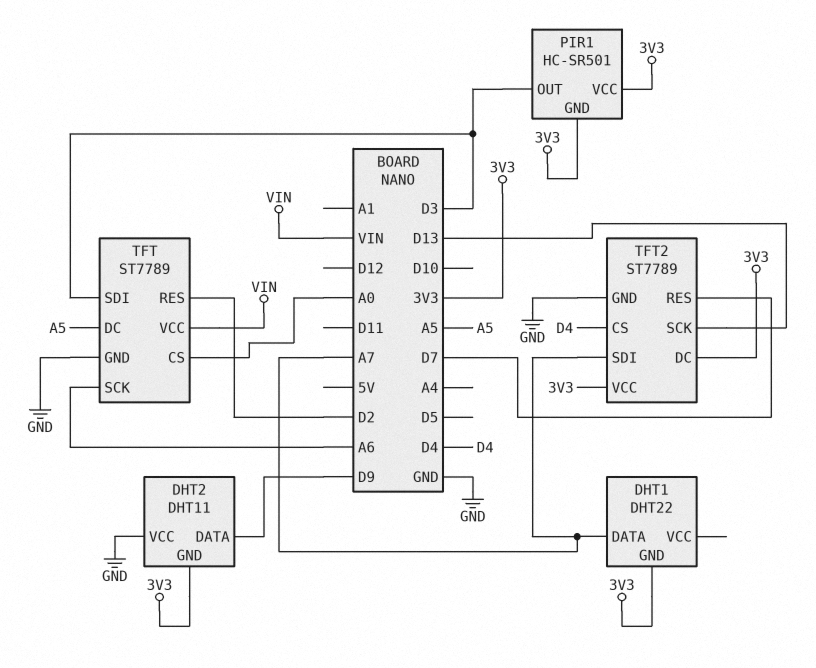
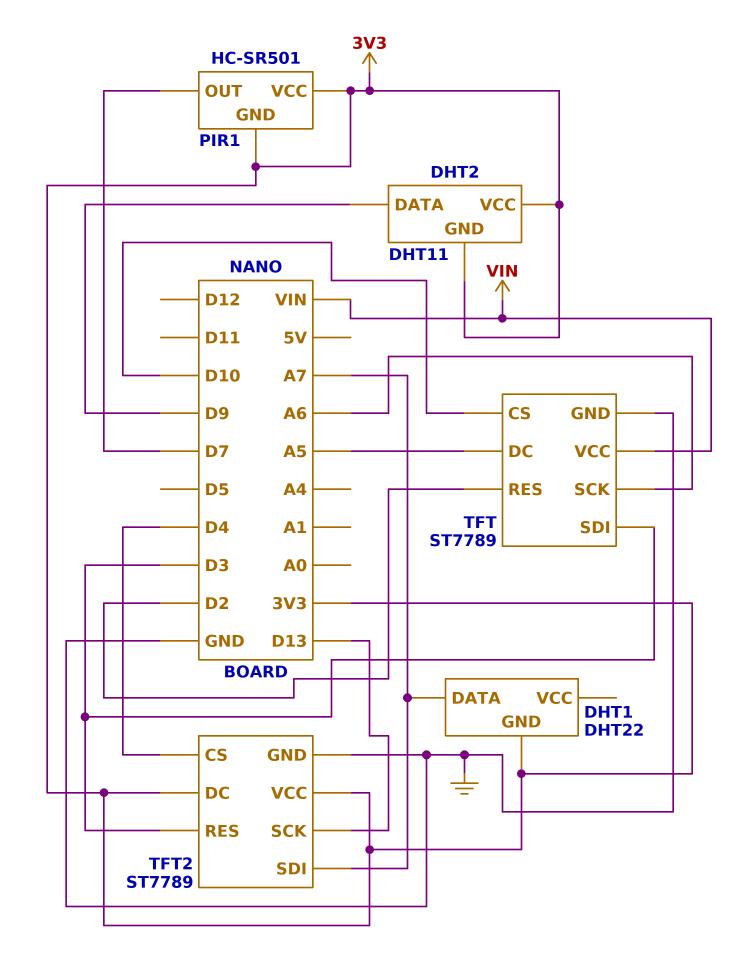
DHT2 pin VCC: GND -> 3V3
PIR1 pin OUT: D3 -> D7
TFT pin CS: A0 -> D10
TFT2 pin RES: D7 -> D3

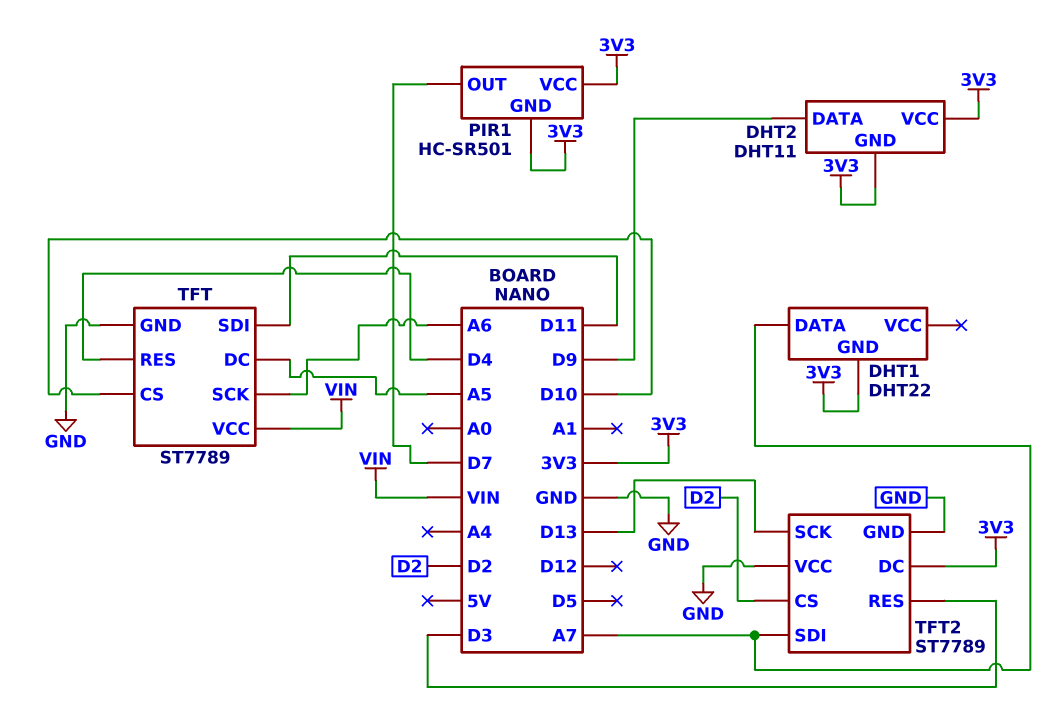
TFT pin RES: D2 -> D4
TFT pin SDI: D3 -> D11
TFT2 pin CS: D4 -> D2
TFT2 pin VCC: 3V3 -> GND

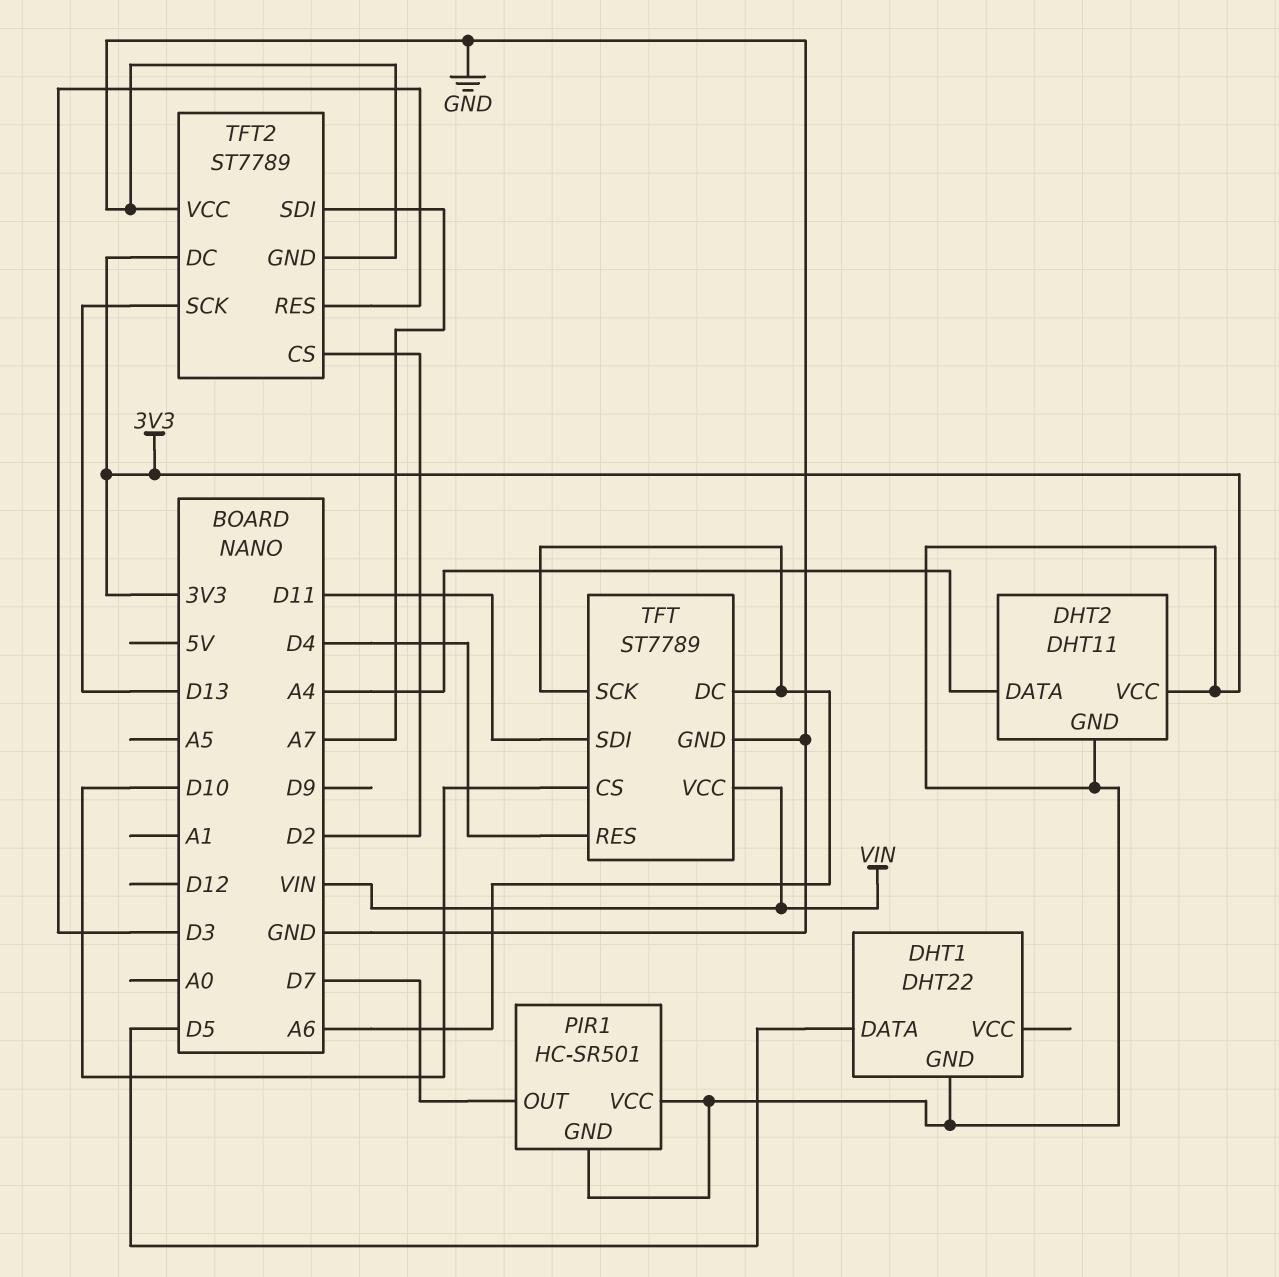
DHT1 pin DATA: A7 -> D5
DHT2 pin DATA: D9 -> A4
TFT pin DC: A5 -> A6

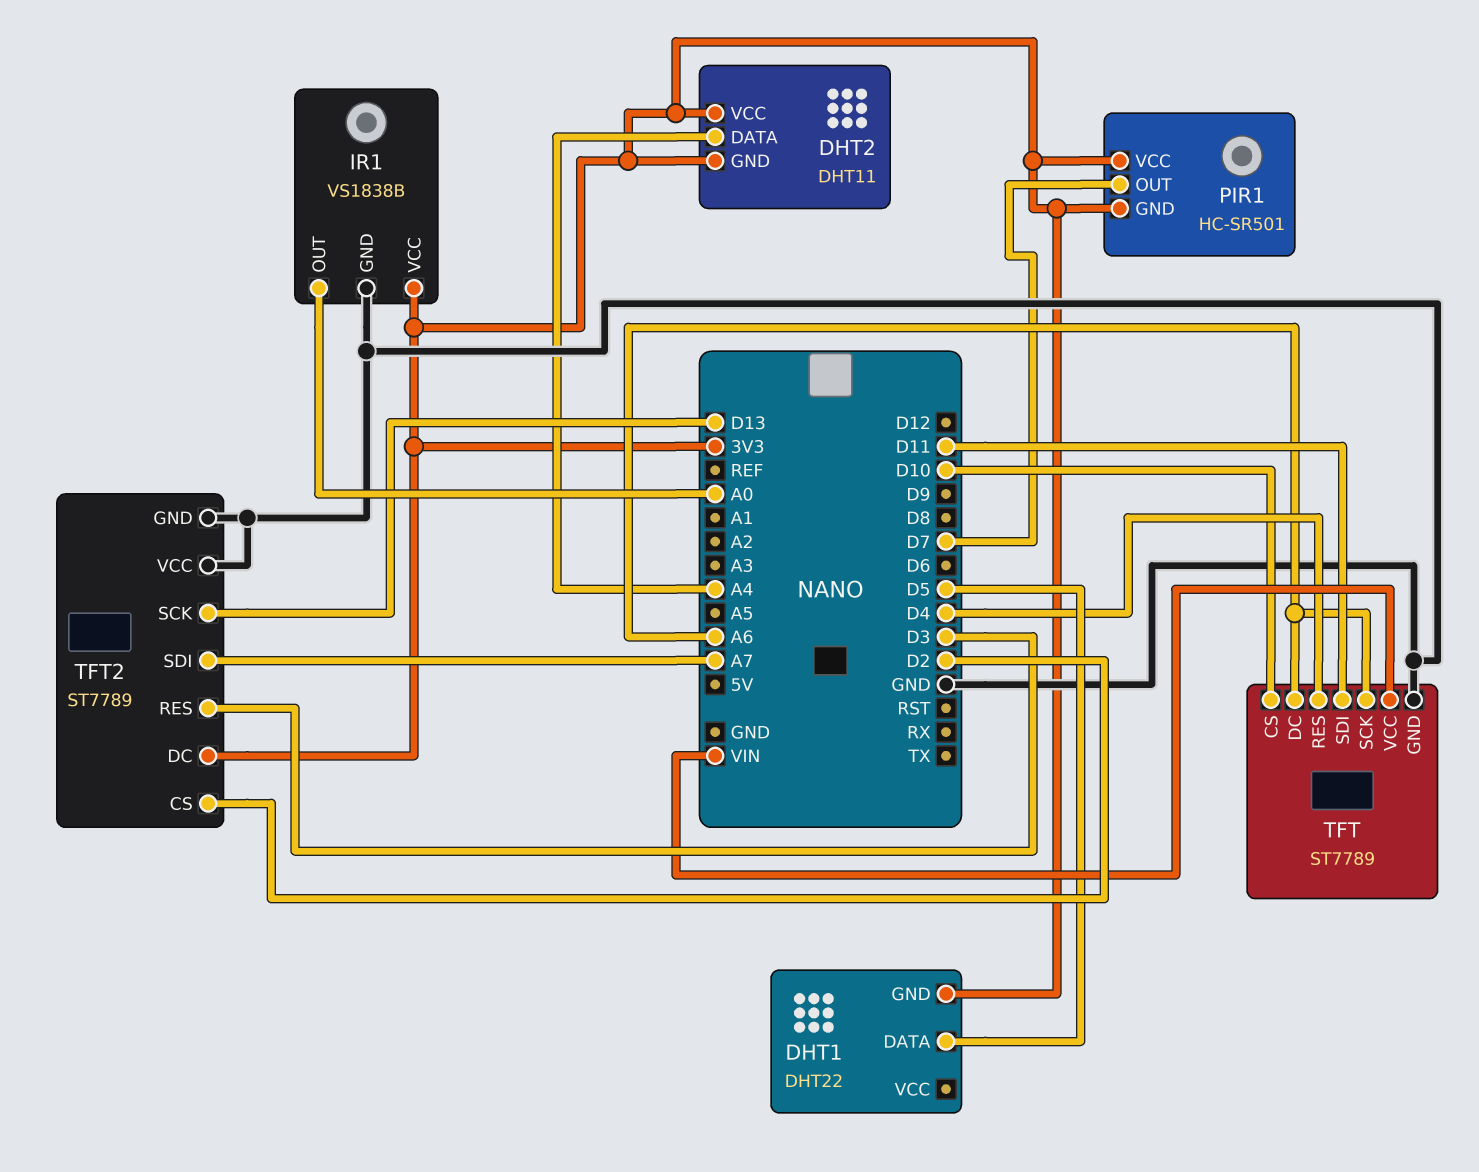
IR1: none -> VS1838B
IR1 pin GND: none -> GND
IR1 pin OUT: none -> A0
IR1 pin VCC: none -> 3V3

